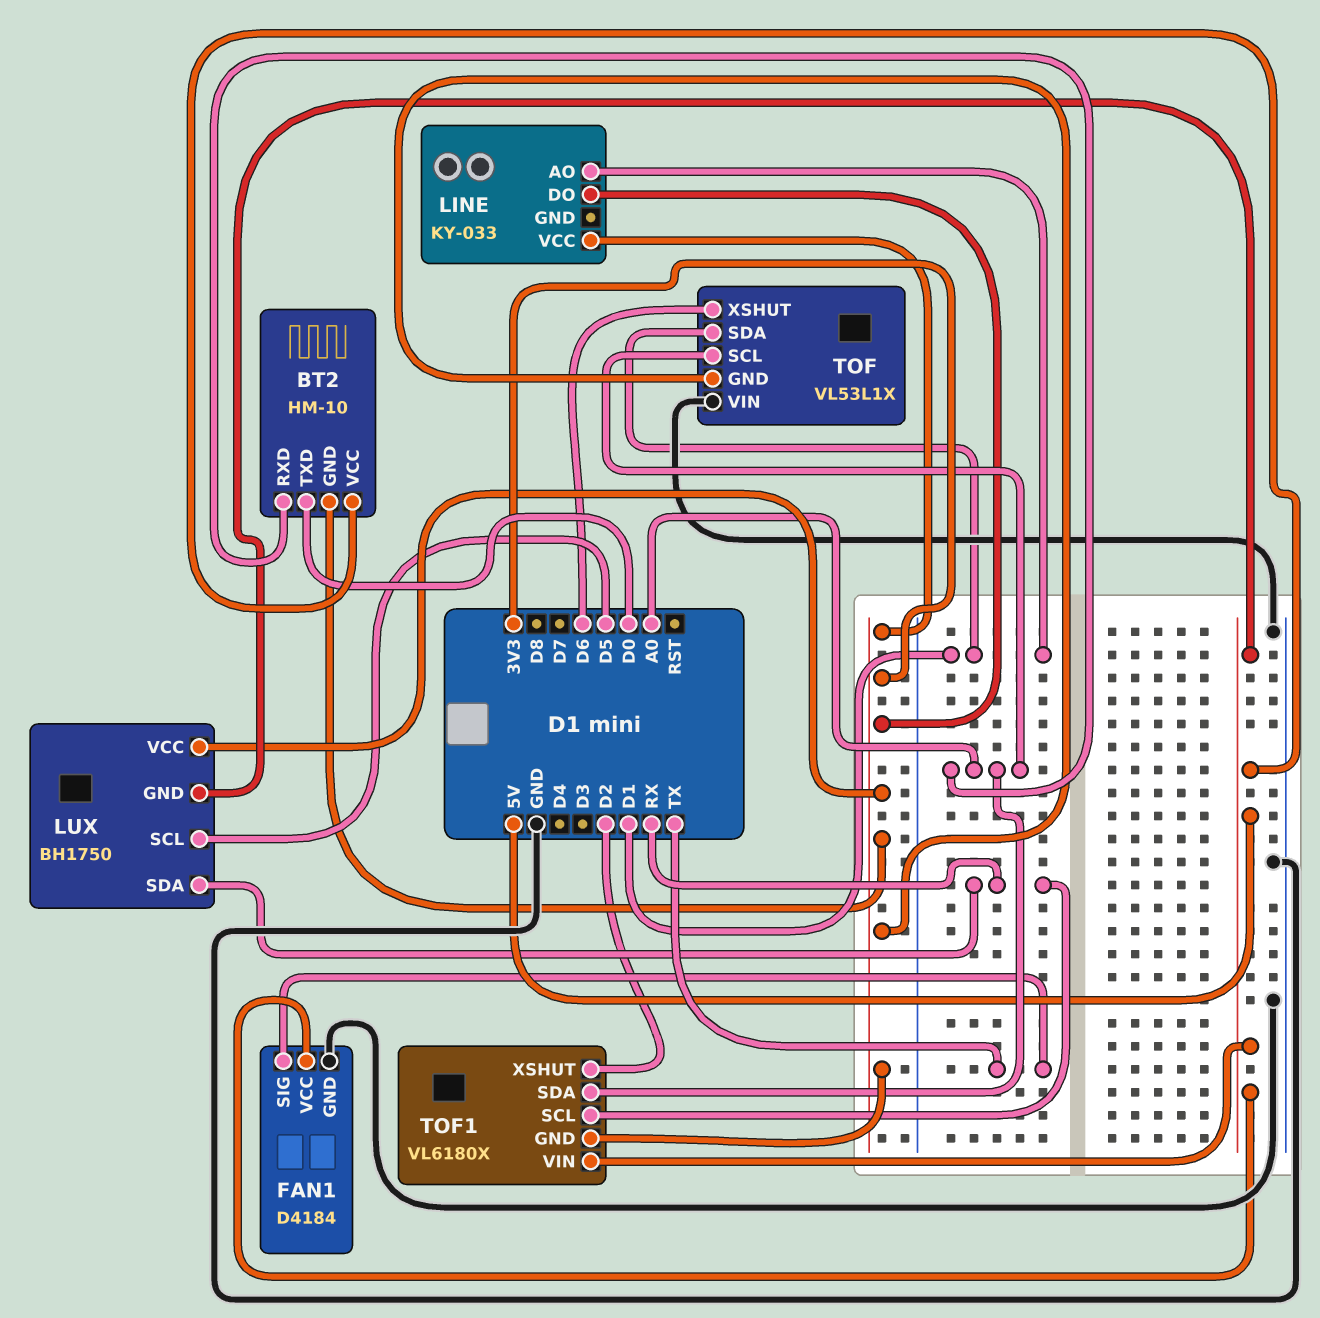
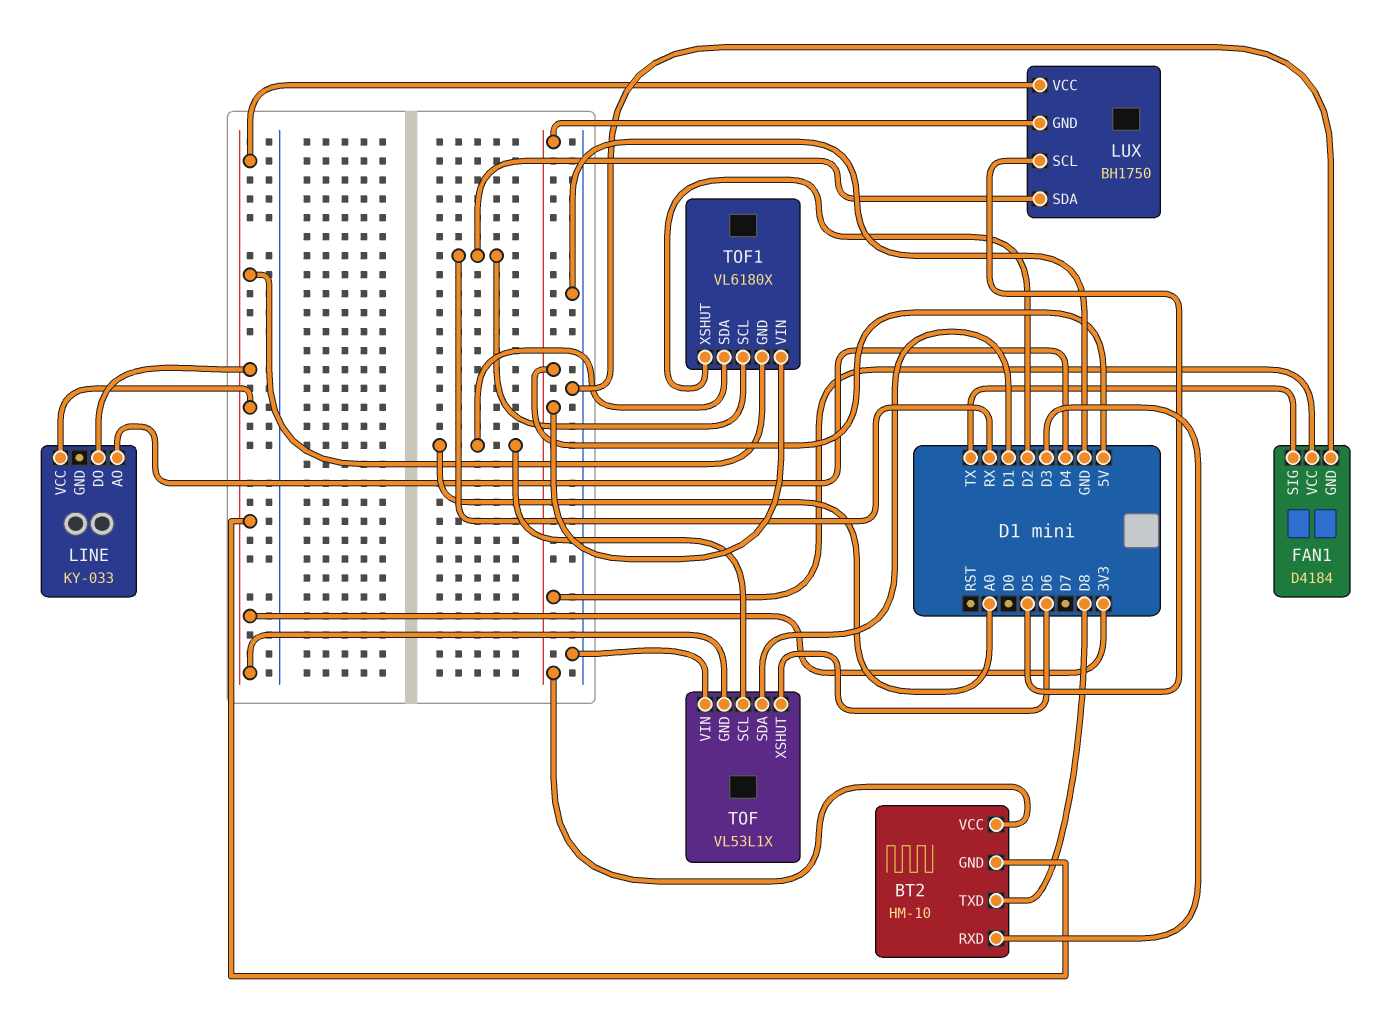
BT2 pin RXD: A0 -> D3
BT2 pin TXD: D0 -> D8
LINE pin AO: D1 -> D4

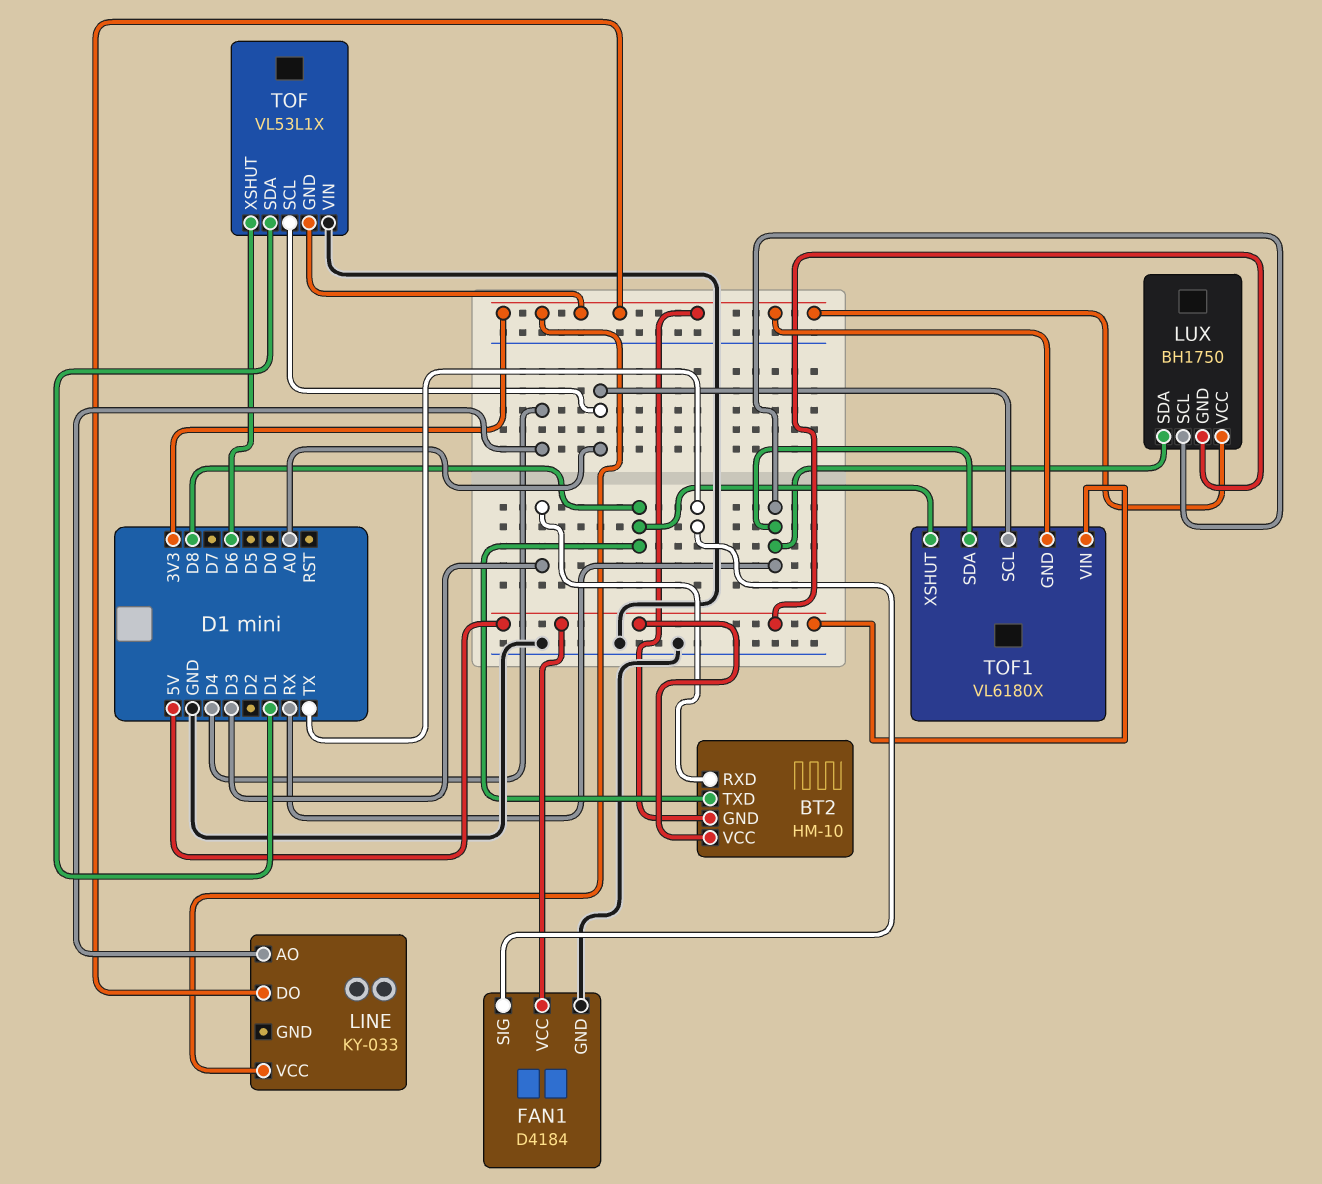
LUX pin SCL: D5 -> RX
TOF1 pin SCL: RX -> A0
TOF1 pin SDA: A0 -> RX
TOF1 pin XSHUT: D2 -> D8

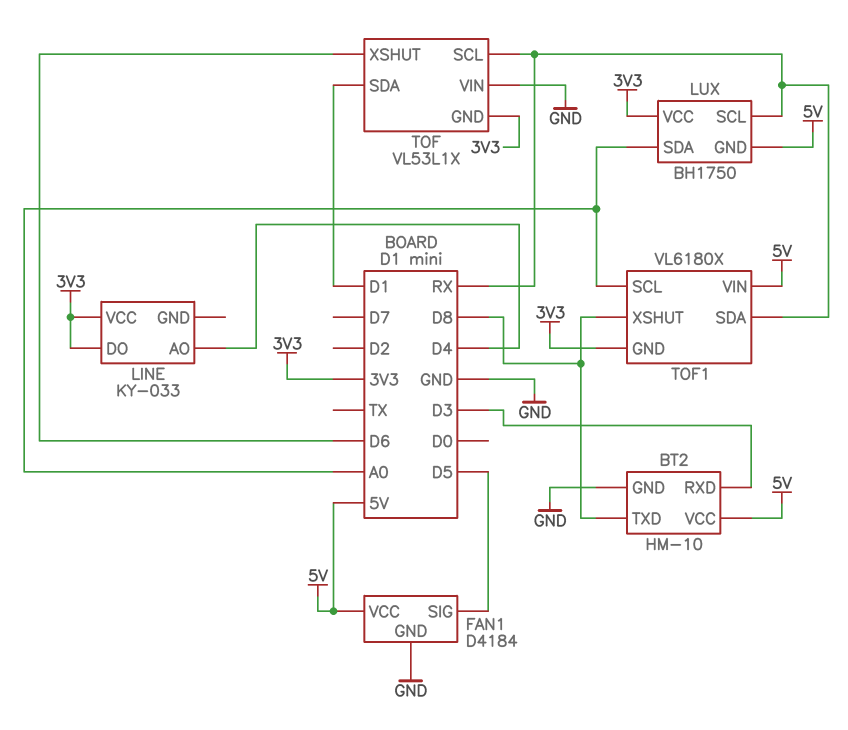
BT2 pin GND: 3V3 -> GND
FAN1 pin SIG: TX -> D5
LUX pin SDA: RX -> A0
TOF pin SCL: A0 -> RX

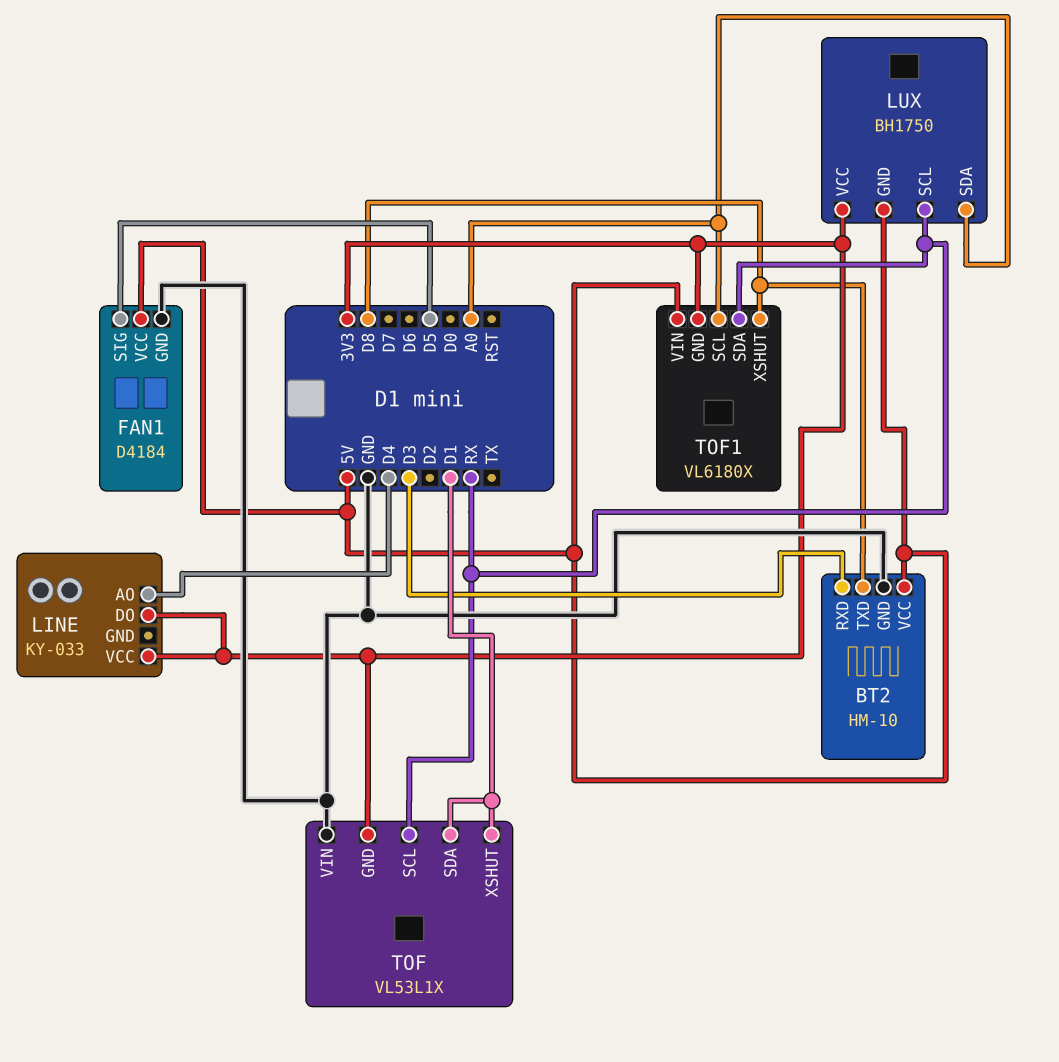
TOF pin XSHUT: D6 -> D1

